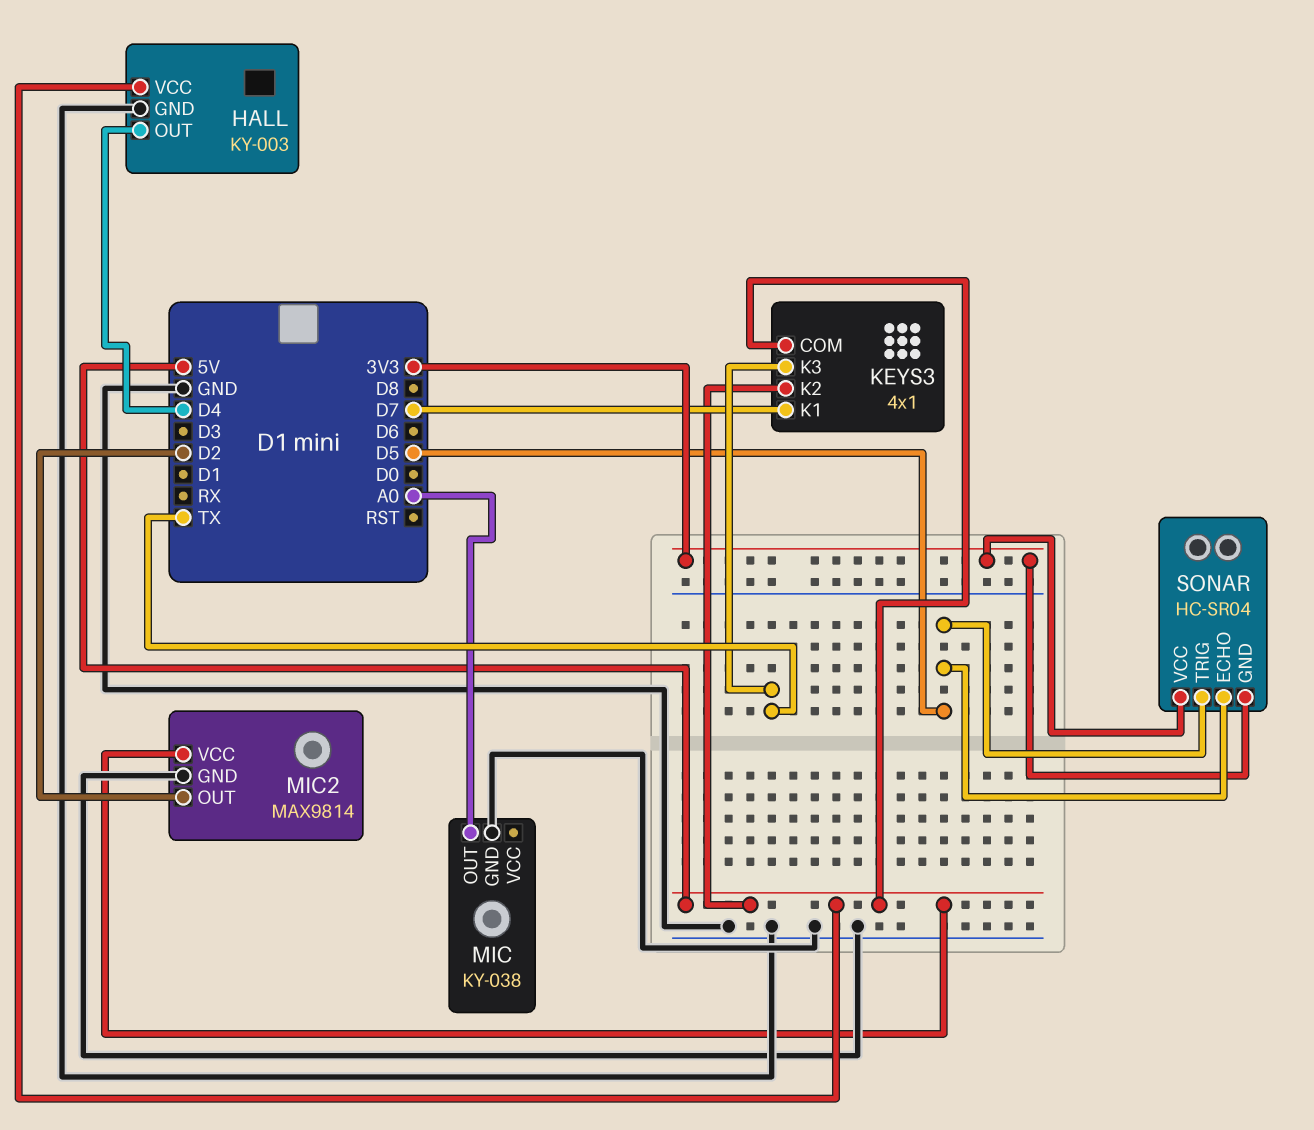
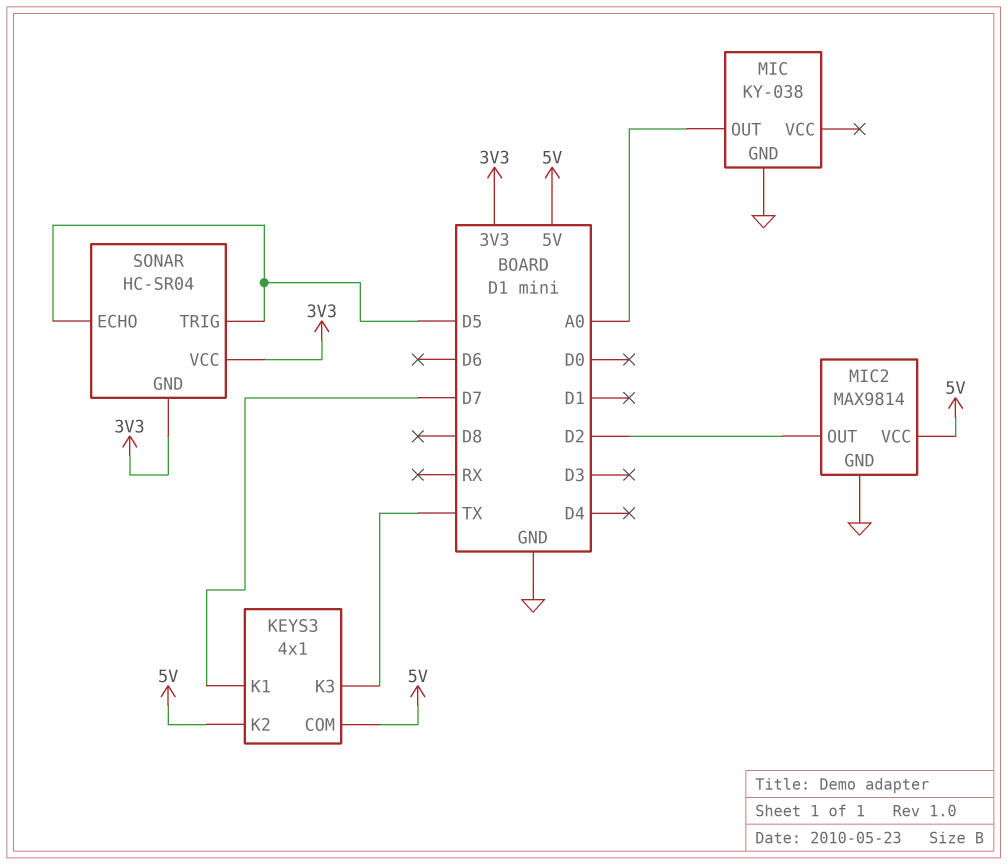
HALL: KY-003 -> none
HALL pin GND: GND -> none
HALL pin OUT: D4 -> none
HALL pin VCC: 5V -> none

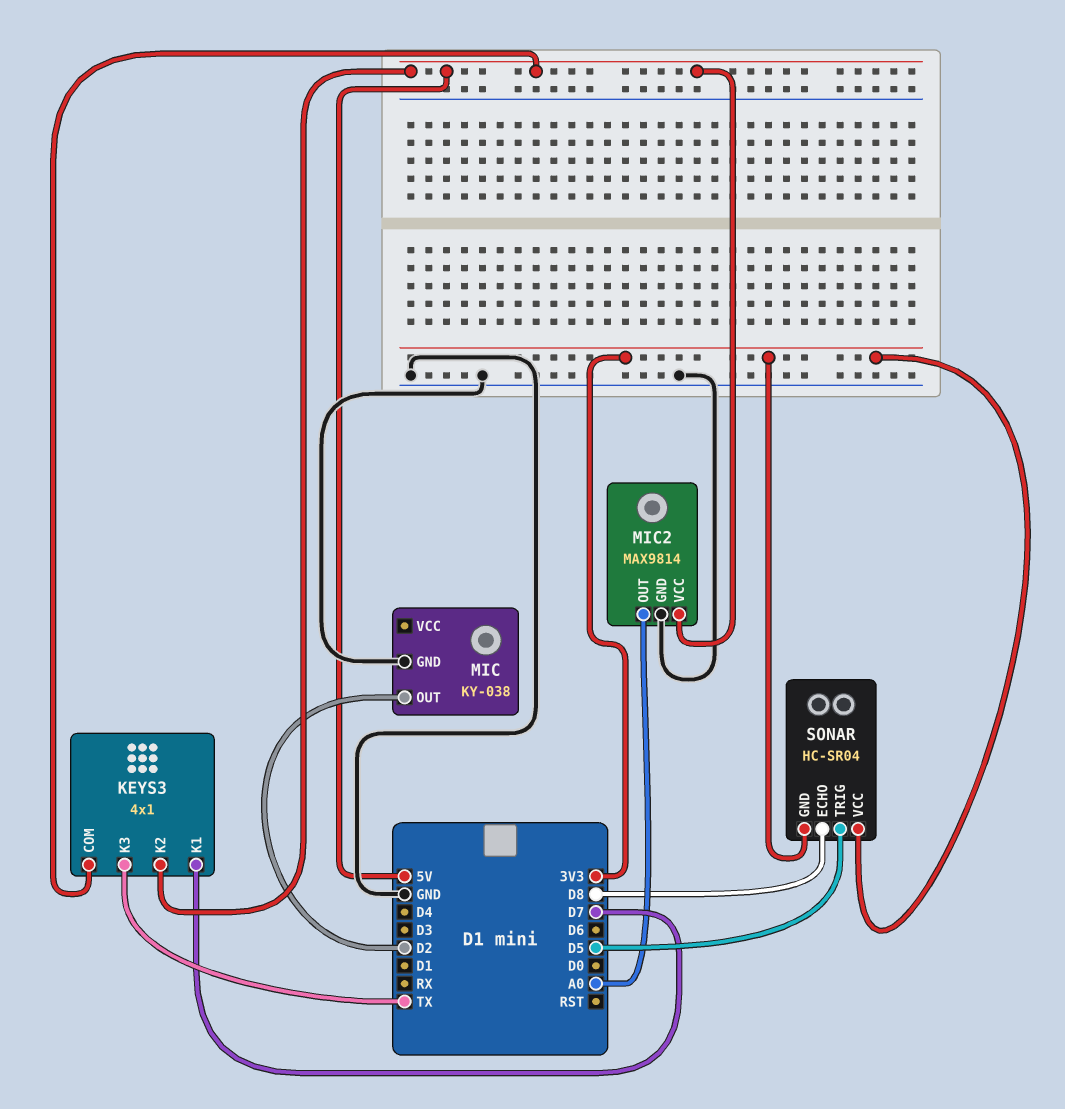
MIC pin OUT: A0 -> D2
MIC2 pin OUT: D2 -> A0
SONAR pin ECHO: D5 -> D8

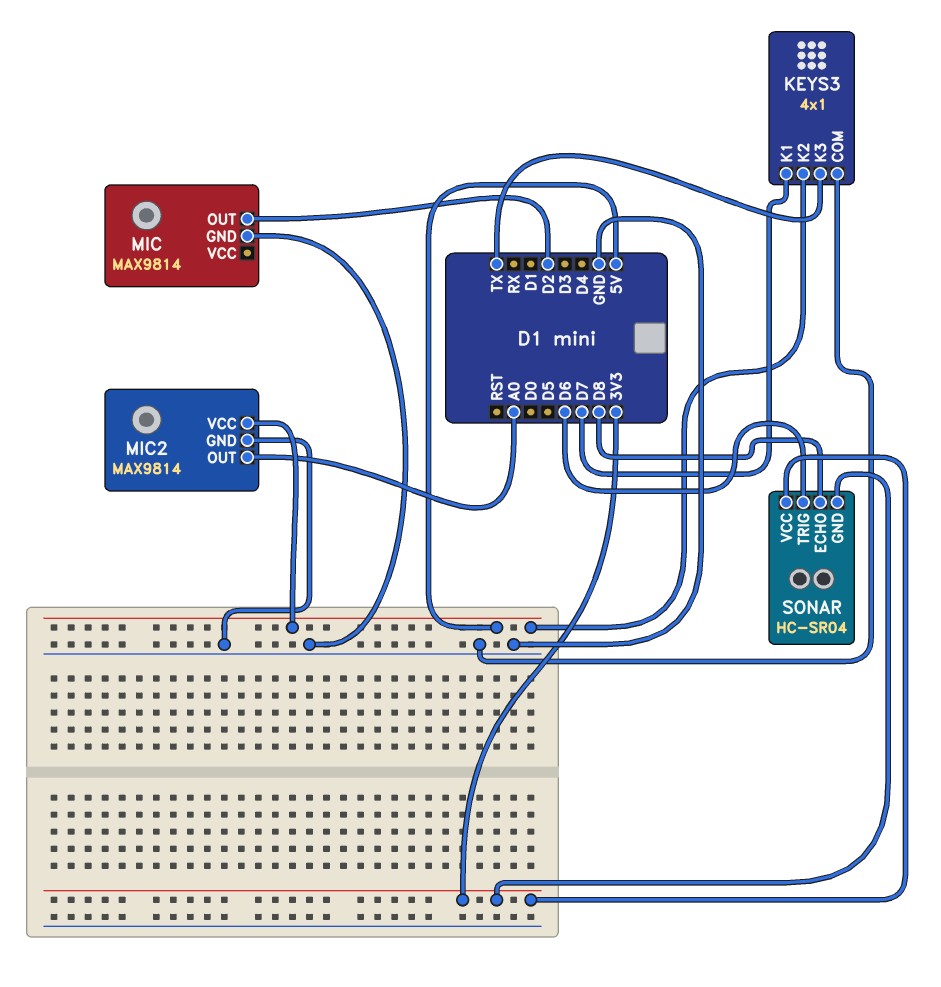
KEYS3 pin COM: 5V -> GND
MIC: KY-038 -> MAX9814
SONAR pin TRIG: D5 -> D6

